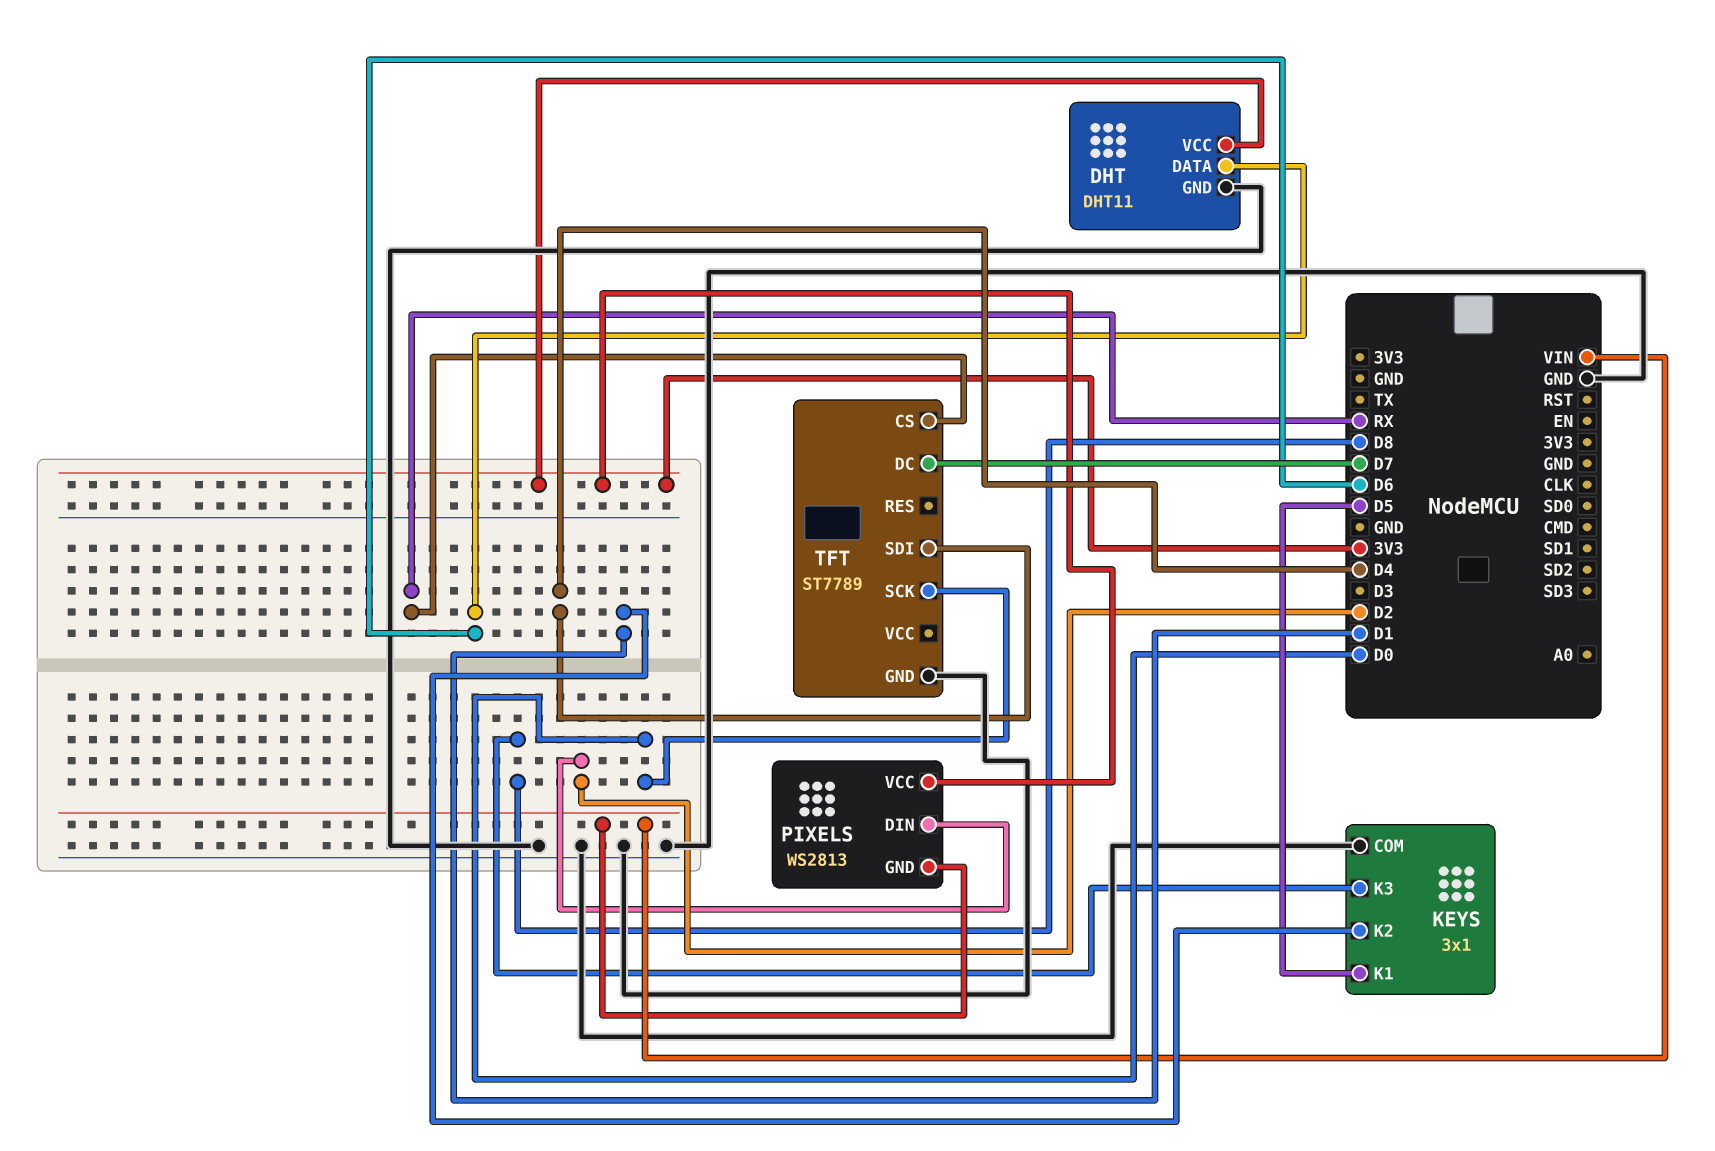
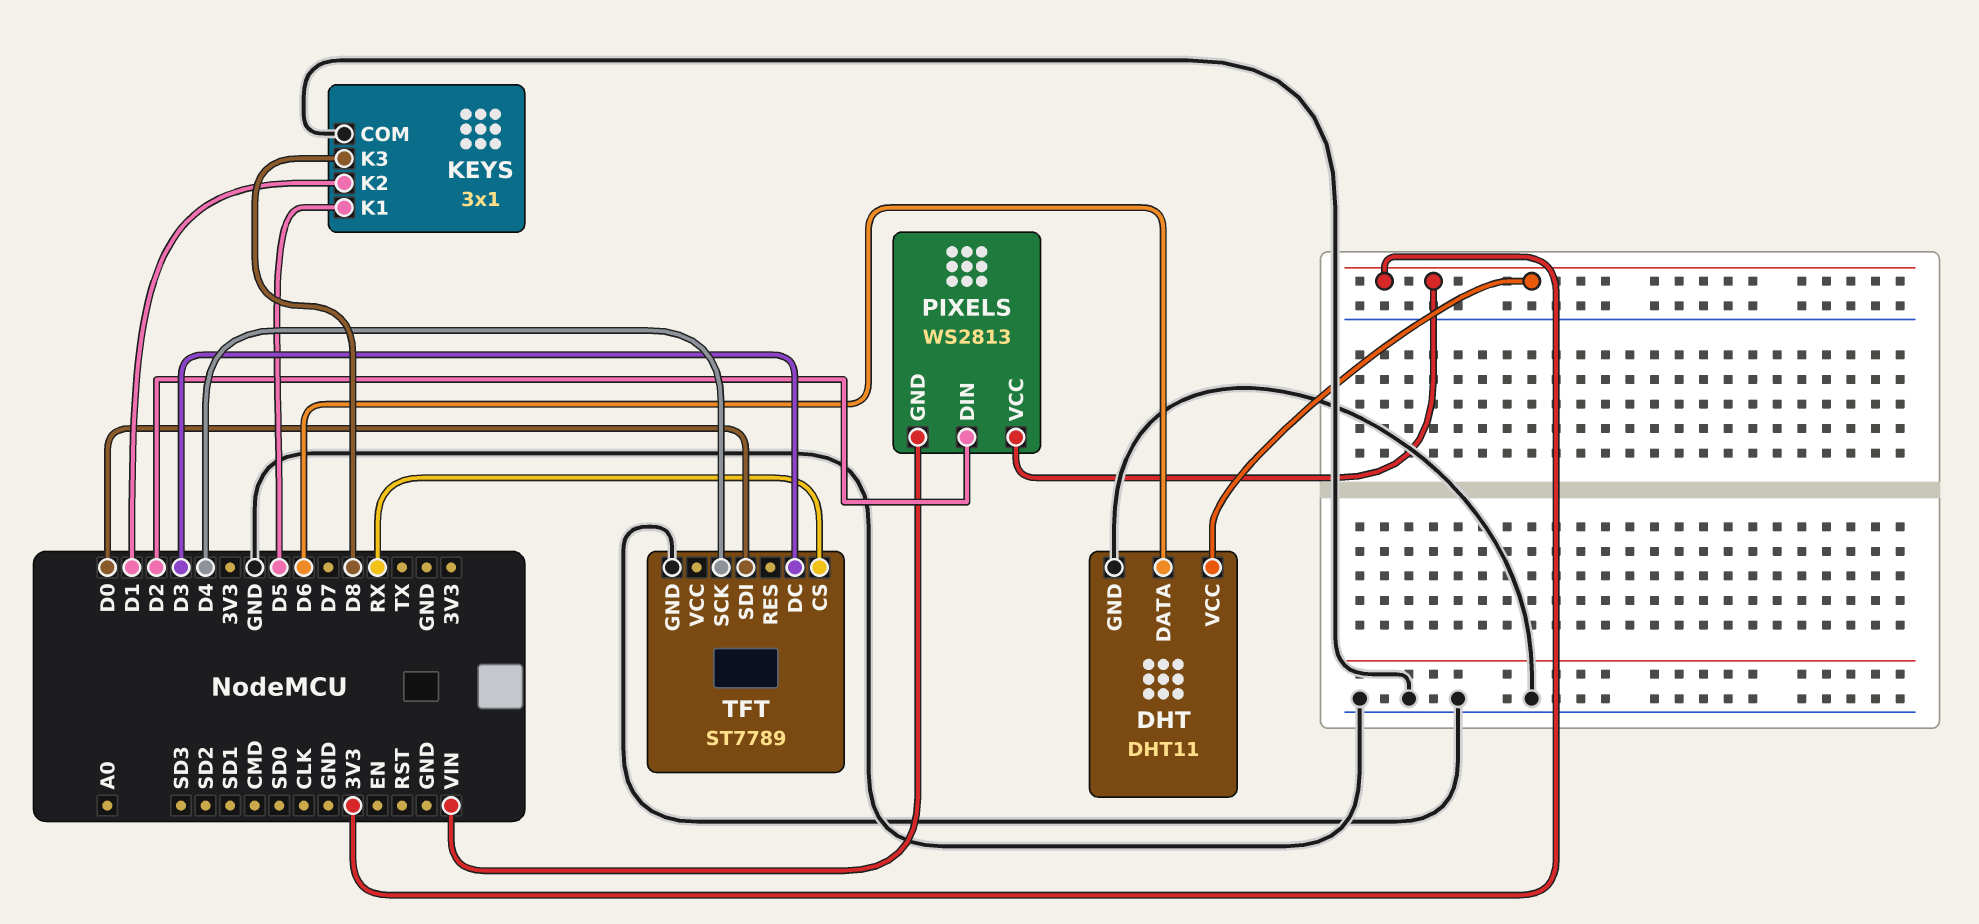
TFT pin DC: D7 -> D3
TFT pin SCK: D0 -> D4
TFT pin SDI: D4 -> D0

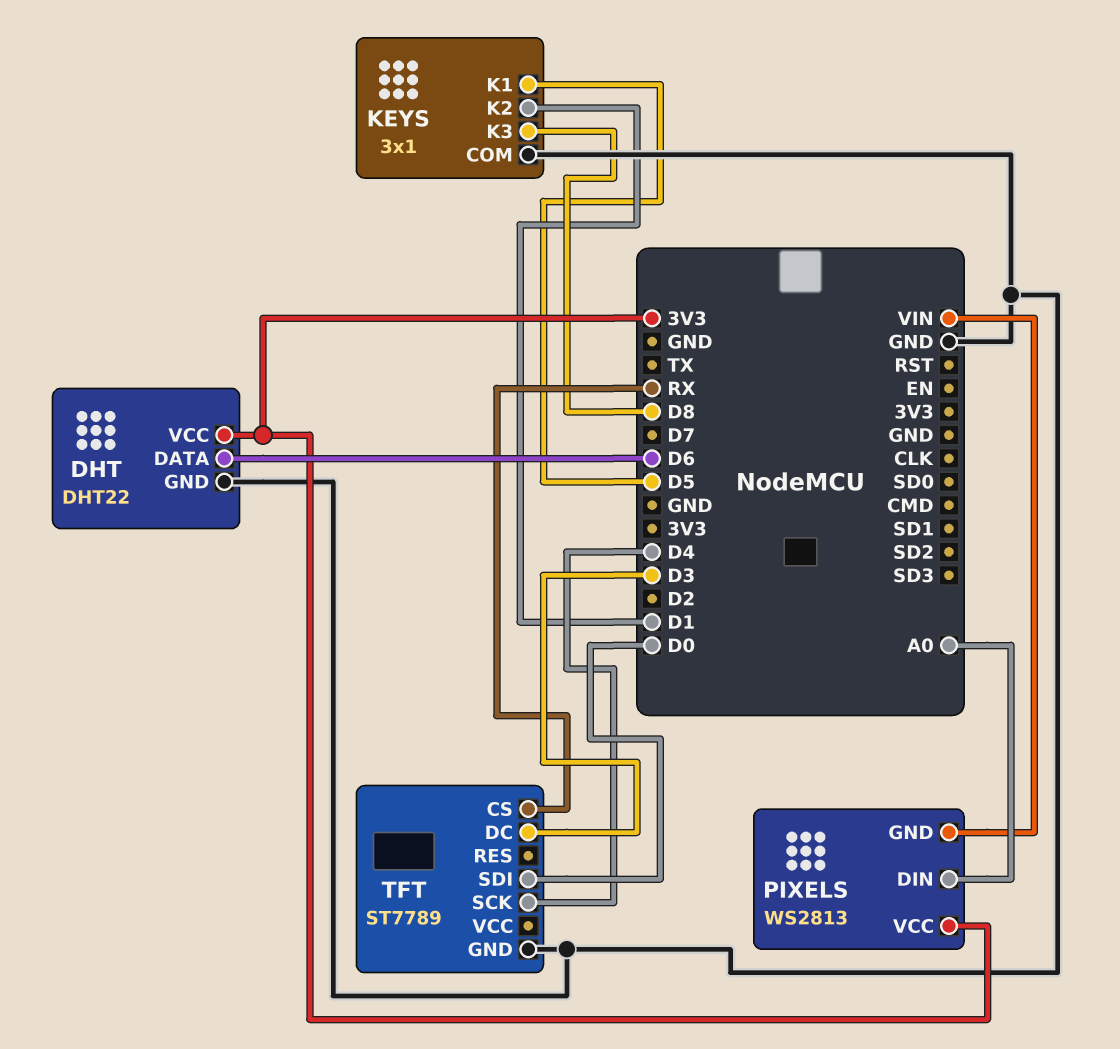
DHT: DHT11 -> DHT22
PIXELS pin DIN: D2 -> A0

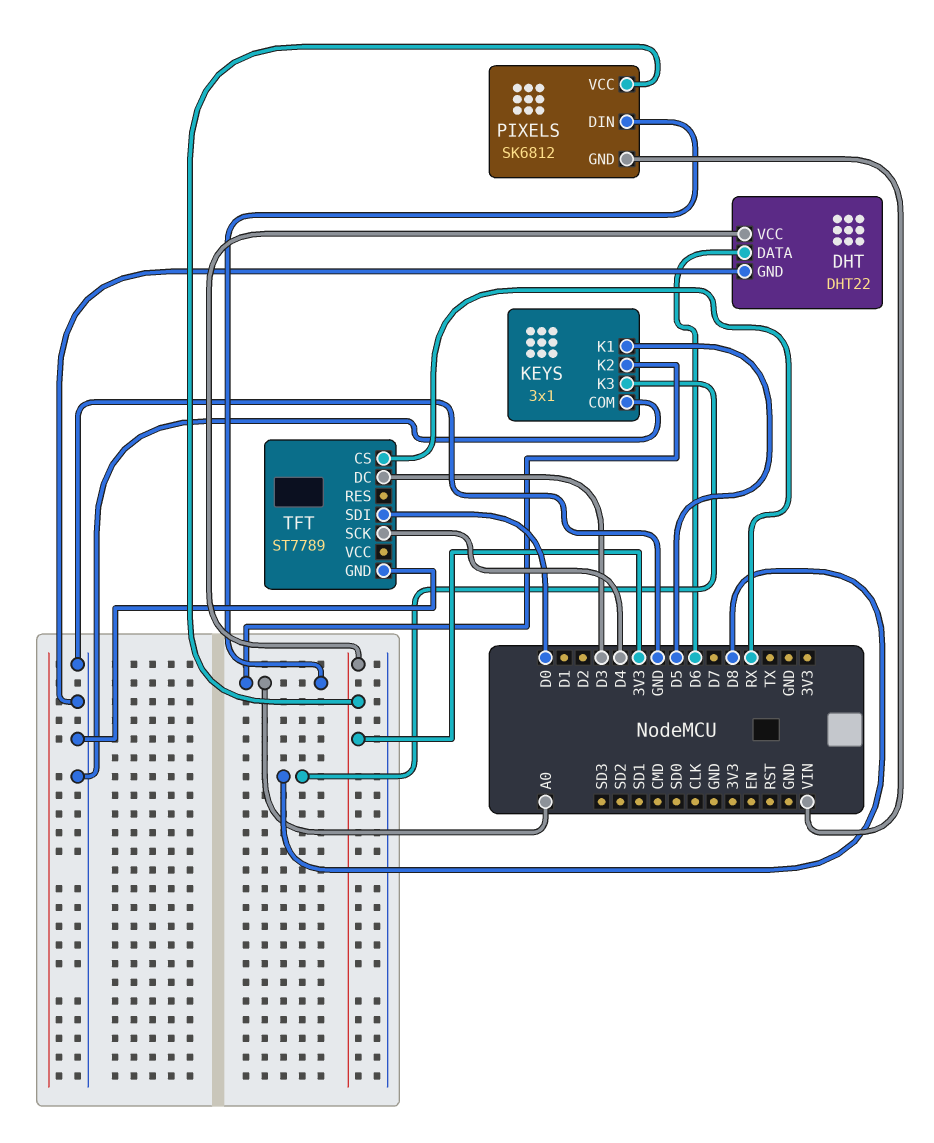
KEYS pin K2: D1 -> A0
PIXELS: WS2813 -> SK6812

